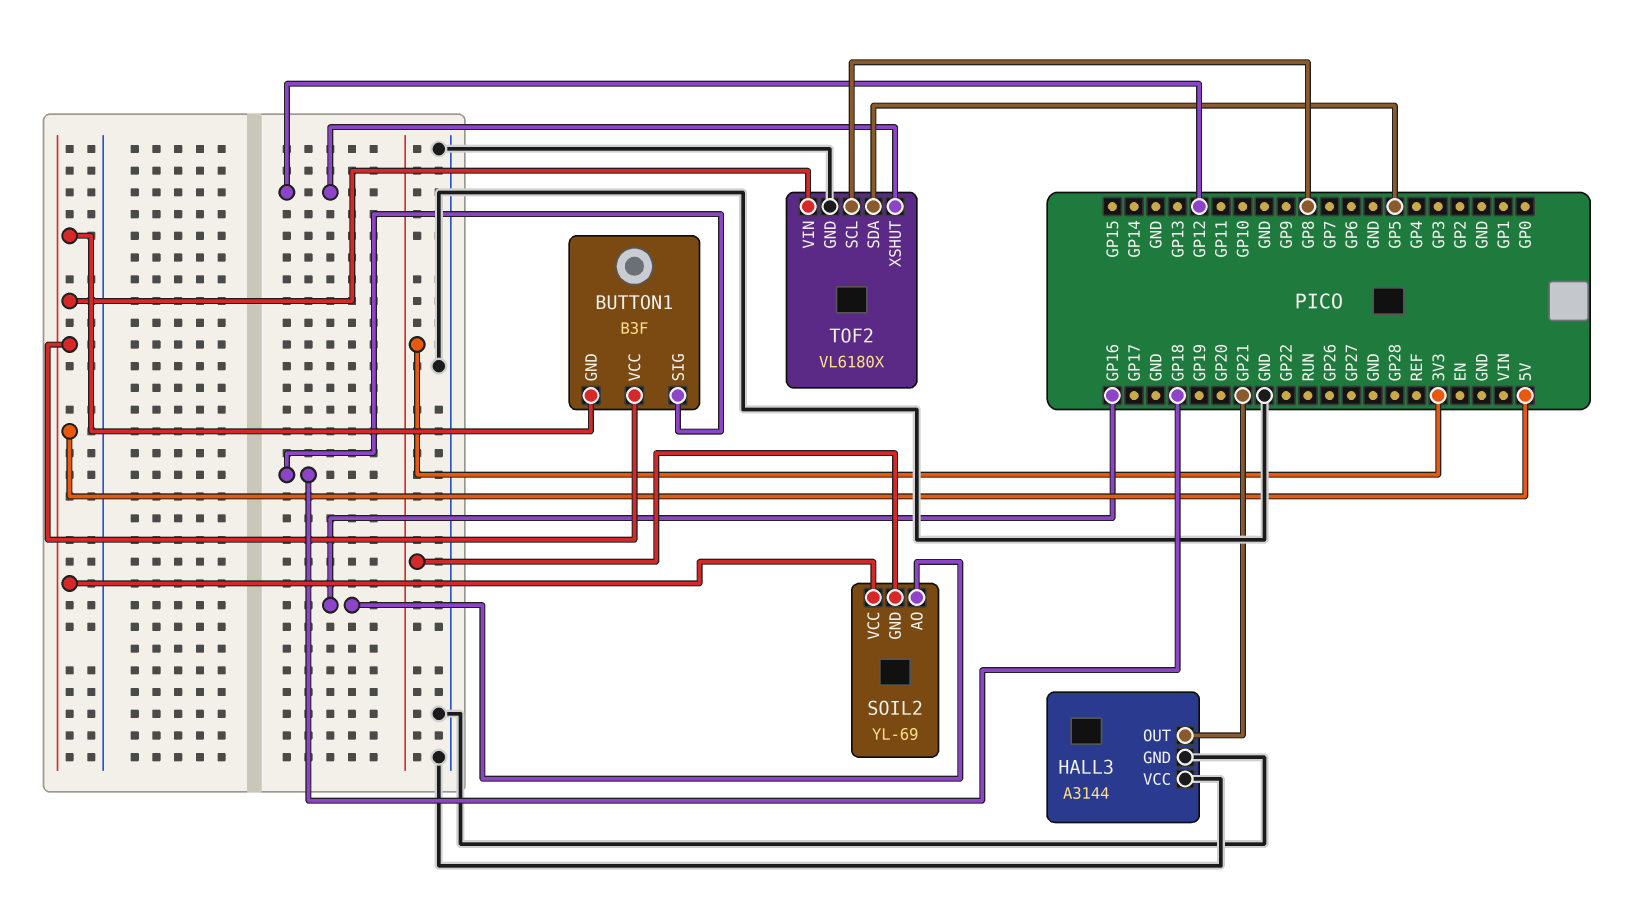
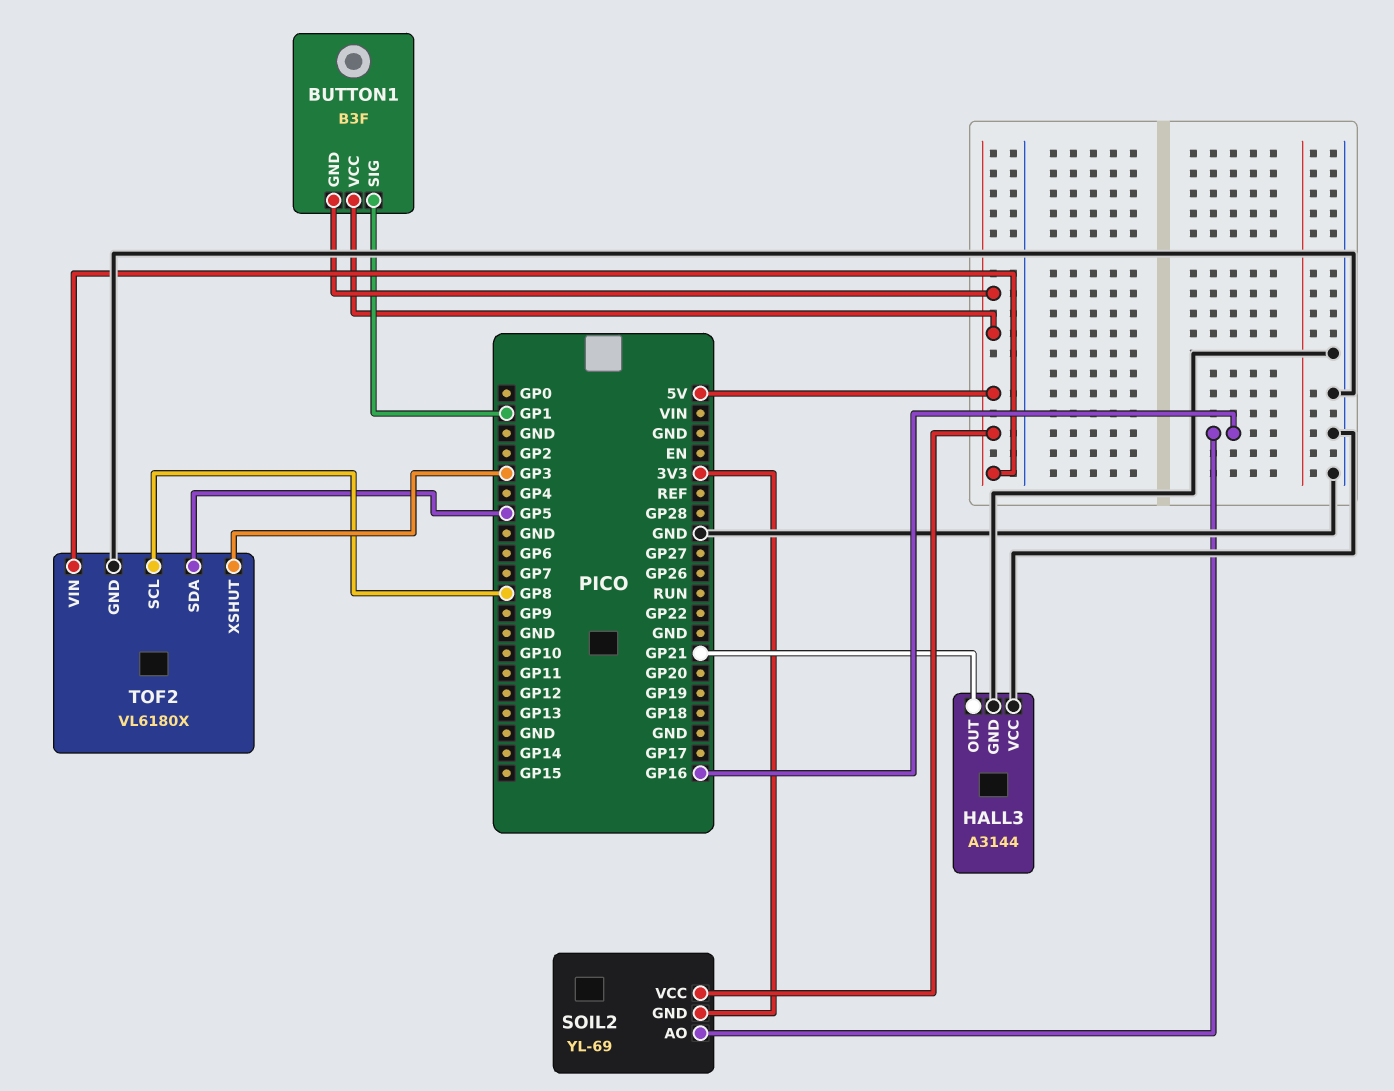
BUTTON1 pin SIG: GP18 -> GP1
TOF2 pin XSHUT: GP12 -> GP3

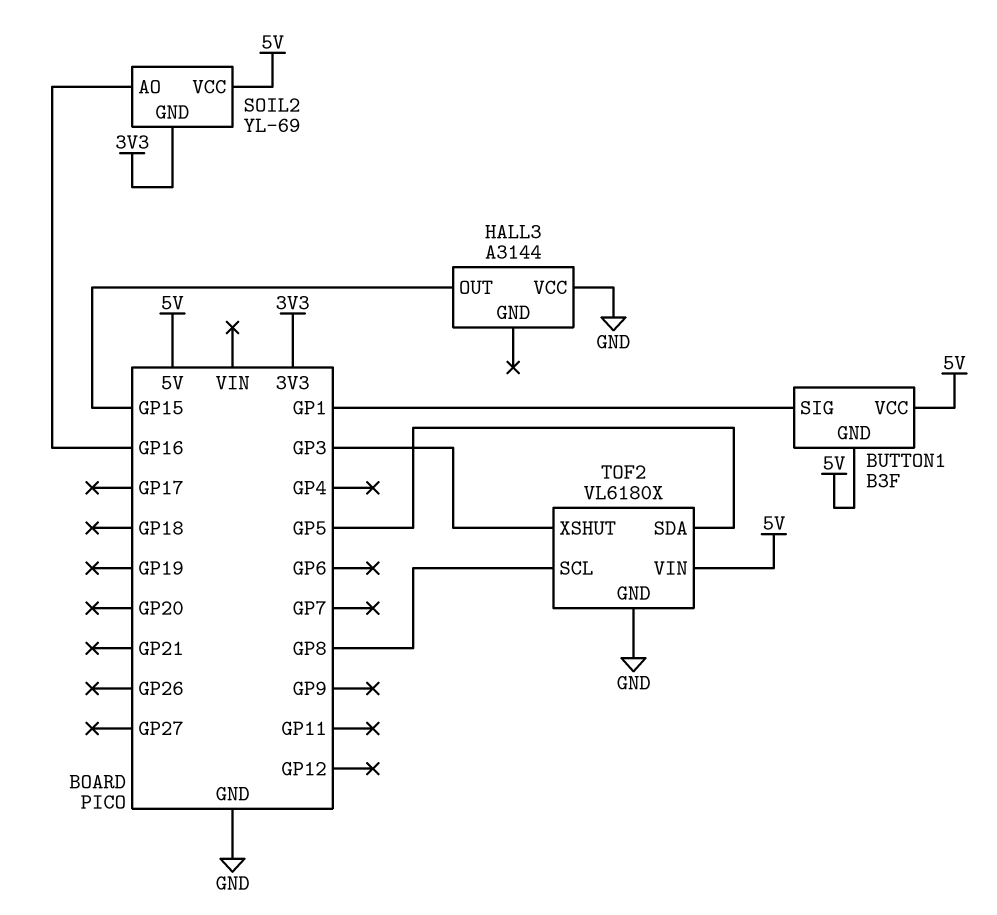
HALL3 pin GND: GND -> none
HALL3 pin OUT: GP21 -> GP15

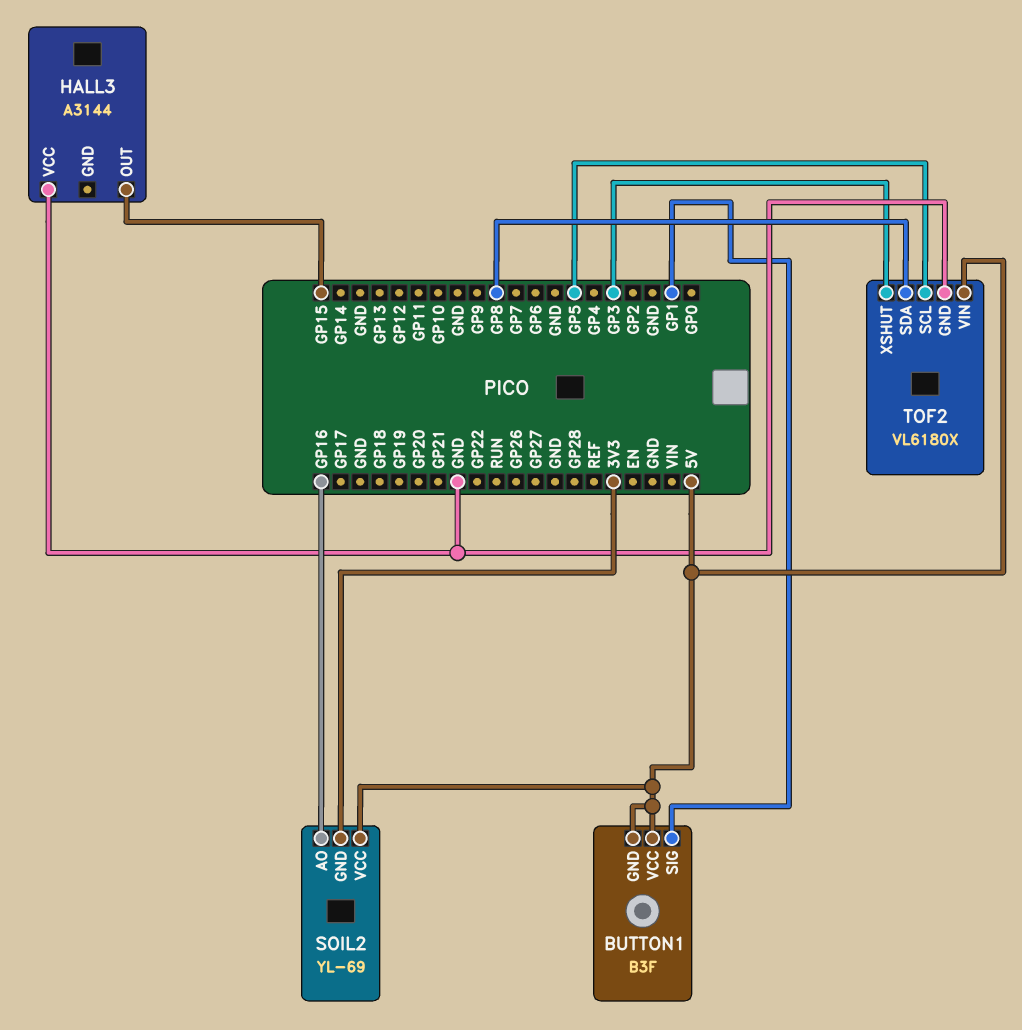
TOF2 pin SCL: GP8 -> GP5
TOF2 pin SDA: GP5 -> GP8

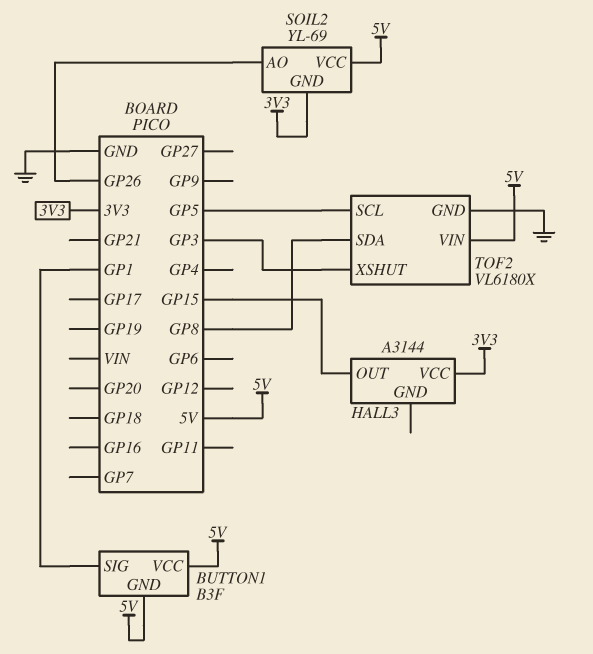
HALL3 pin VCC: GND -> 3V3
SOIL2 pin AO: GP16 -> GP26

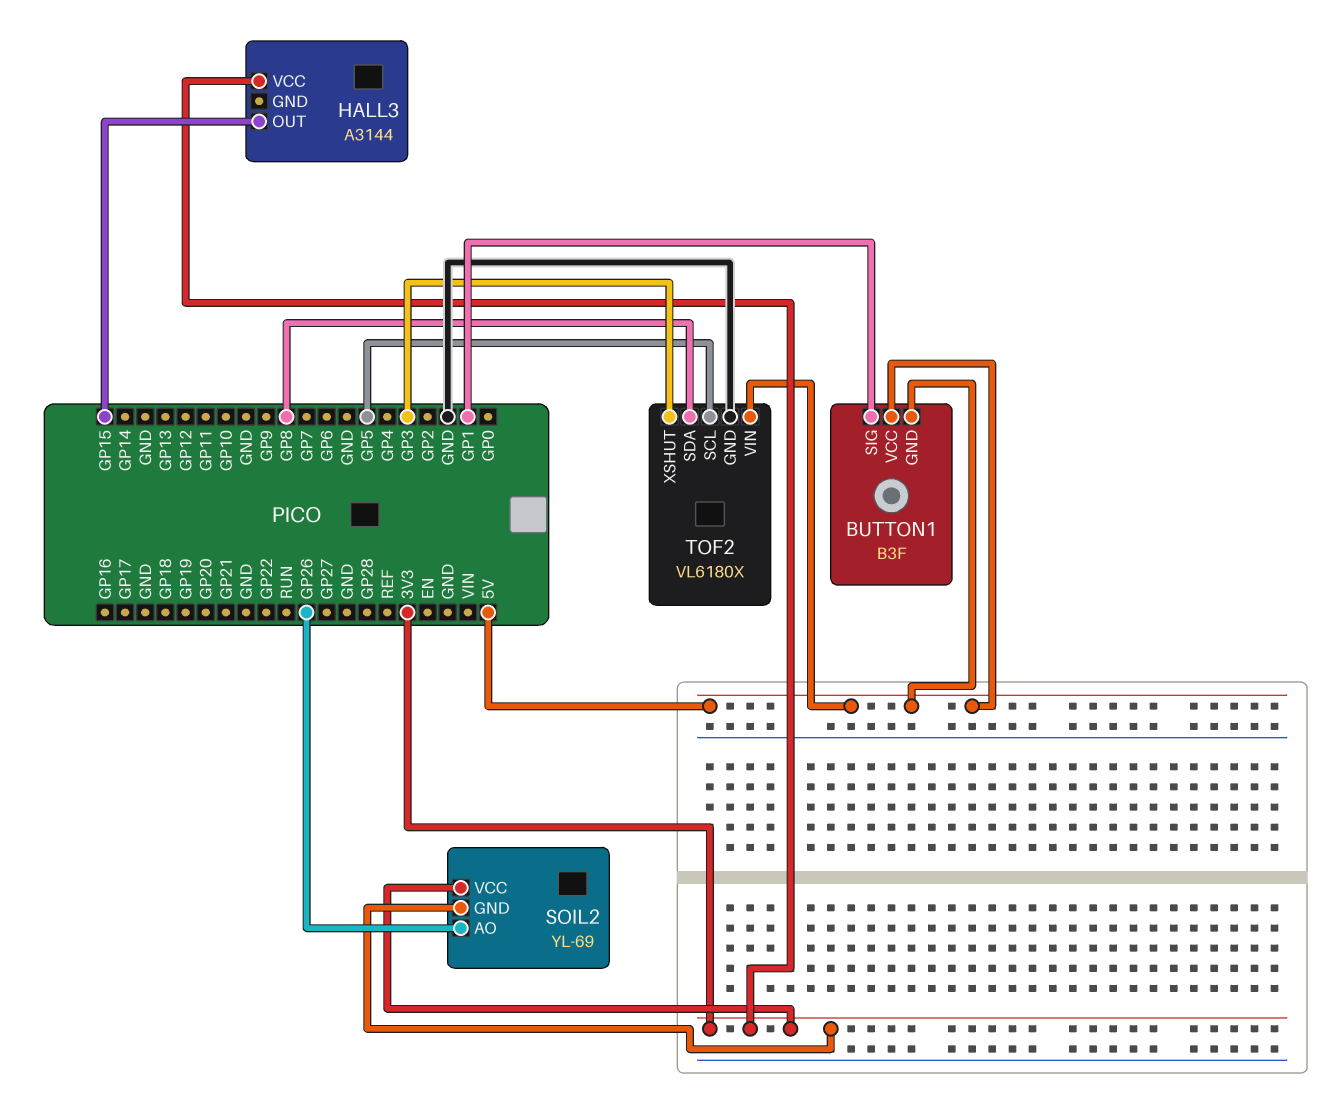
SOIL2 pin VCC: 5V -> 3V3

